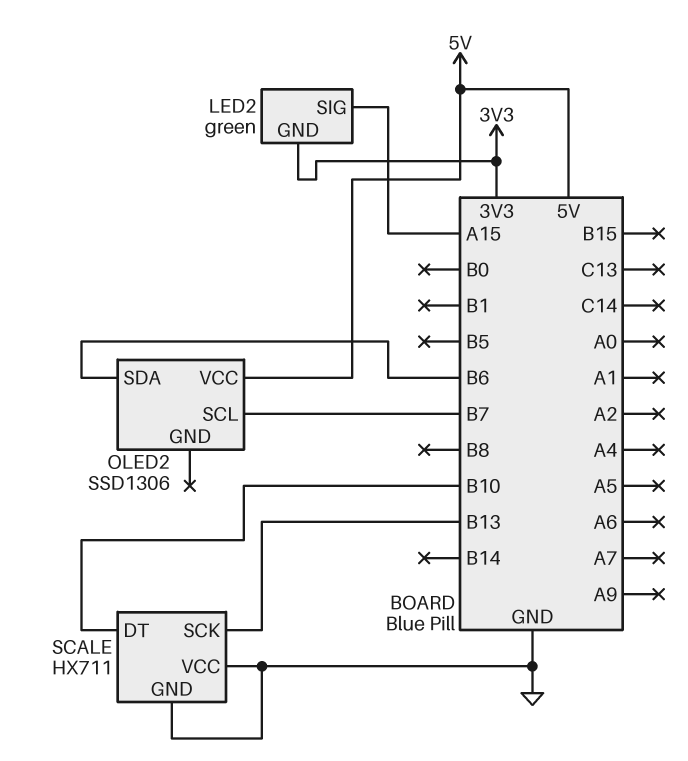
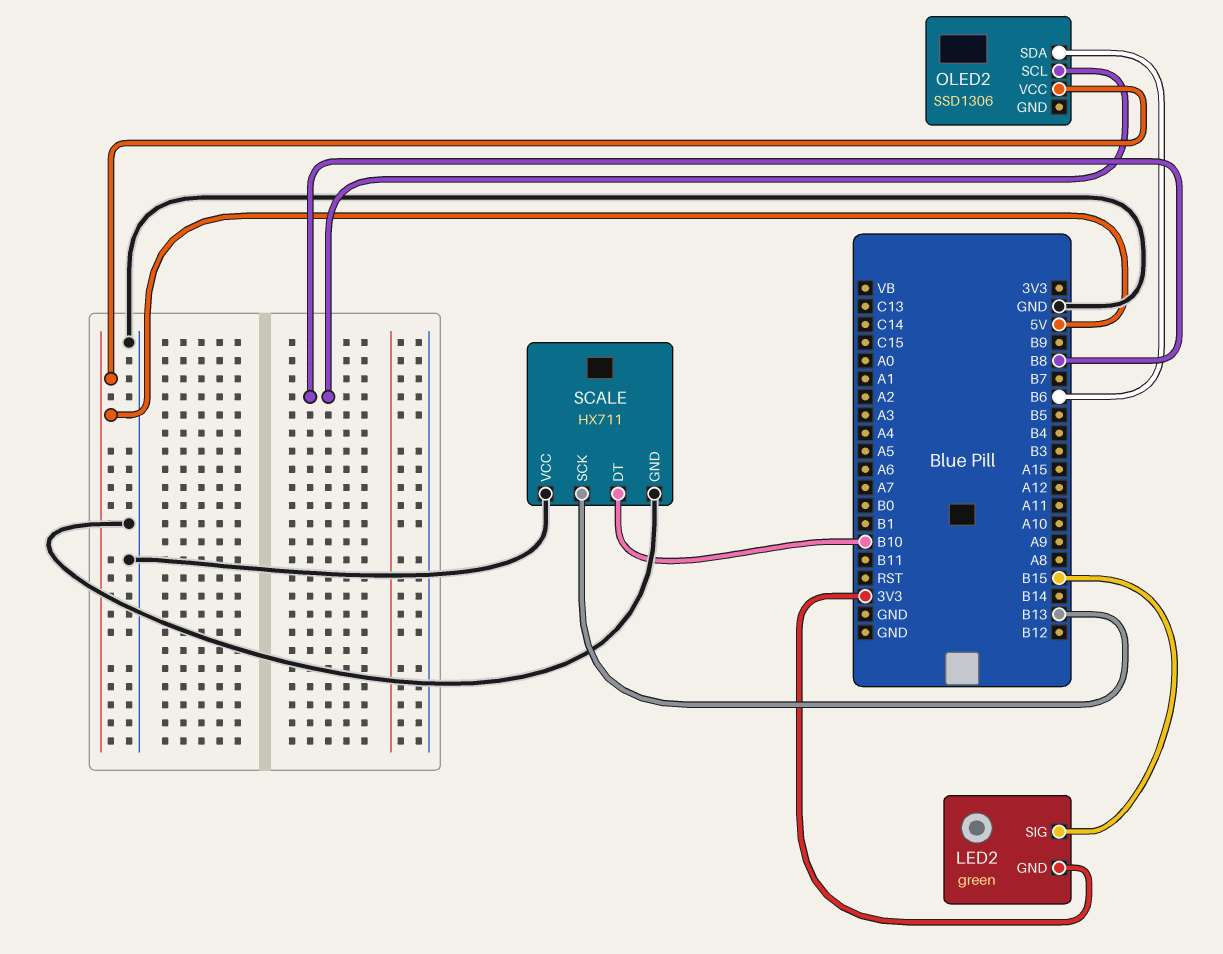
LED2 pin SIG: A15 -> B15
OLED2 pin SCL: B7 -> B8

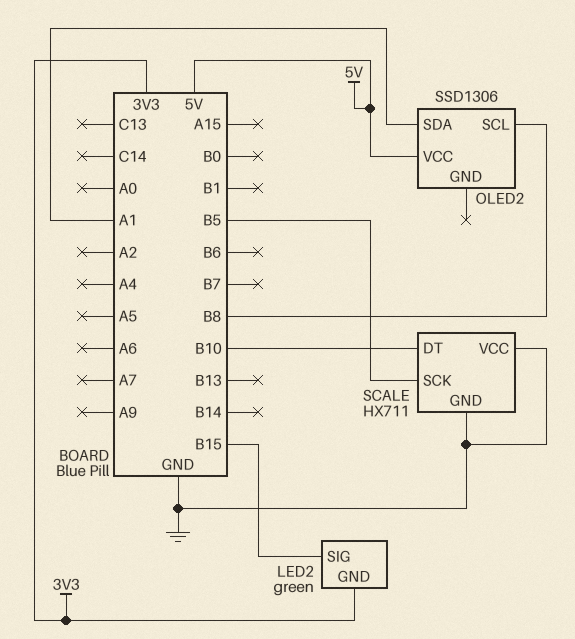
OLED2 pin SDA: B6 -> A1
SCALE pin SCK: B13 -> B5

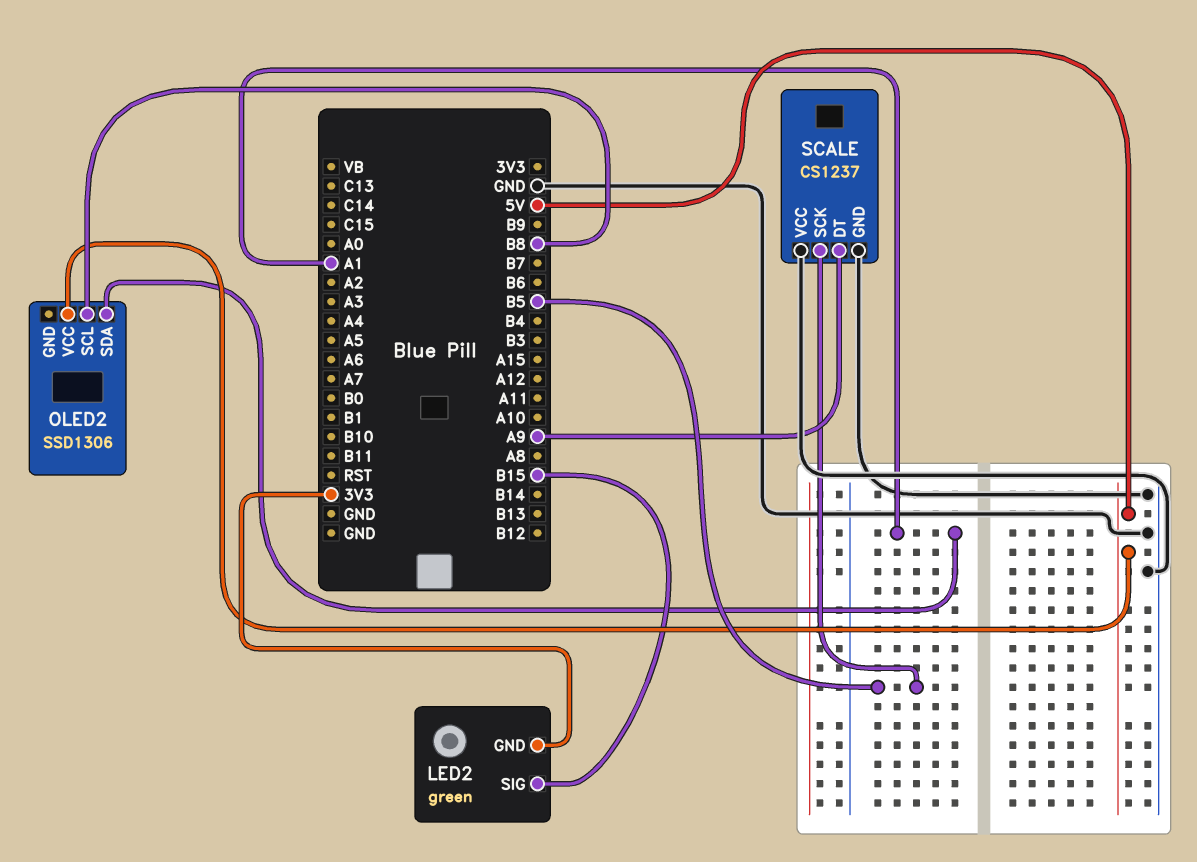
SCALE: HX711 -> CS1237
SCALE pin DT: B10 -> A9

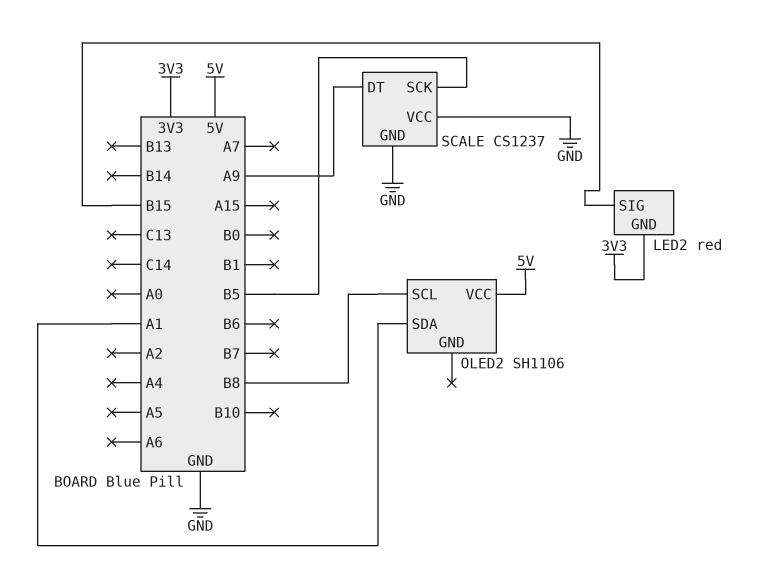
LED2: green -> red
OLED2: SSD1306 -> SH1106

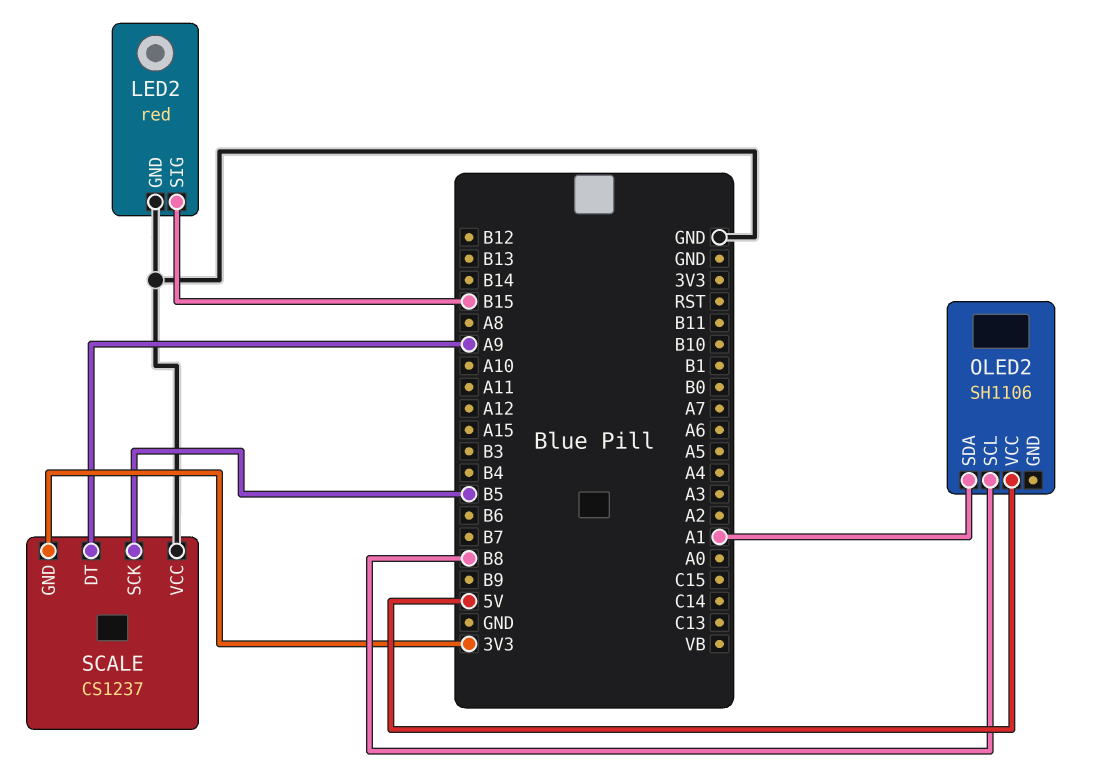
LED2 pin GND: 3V3 -> GND
SCALE pin GND: GND -> 3V3

